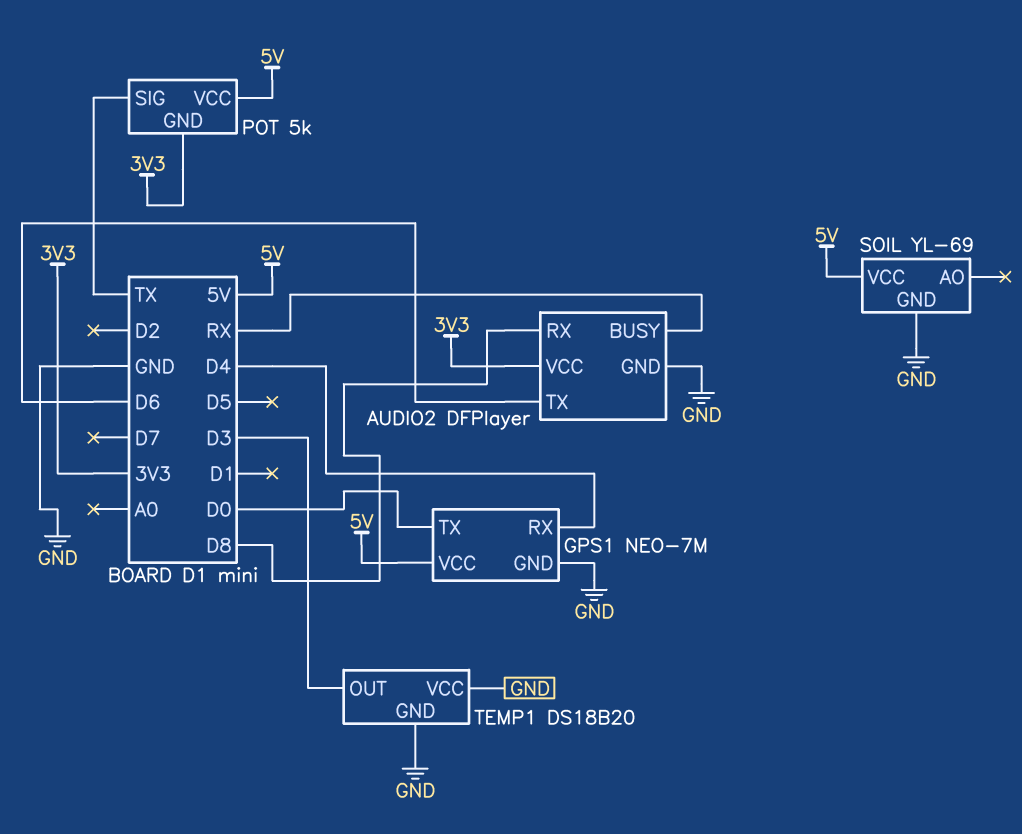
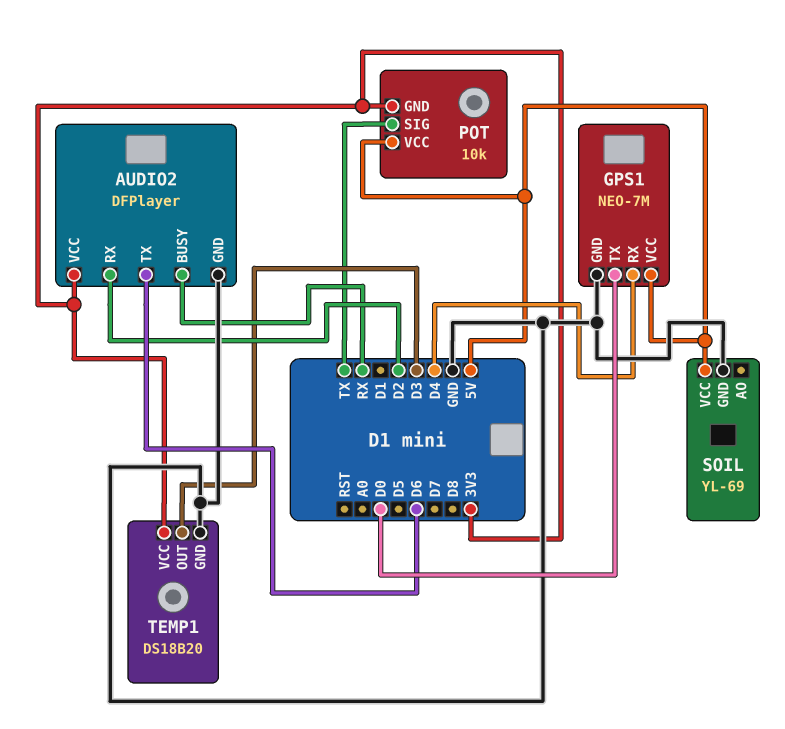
AUDIO2 pin RX: D8 -> D2
POT: 5k -> 10k
TEMP1 pin VCC: GND -> 3V3

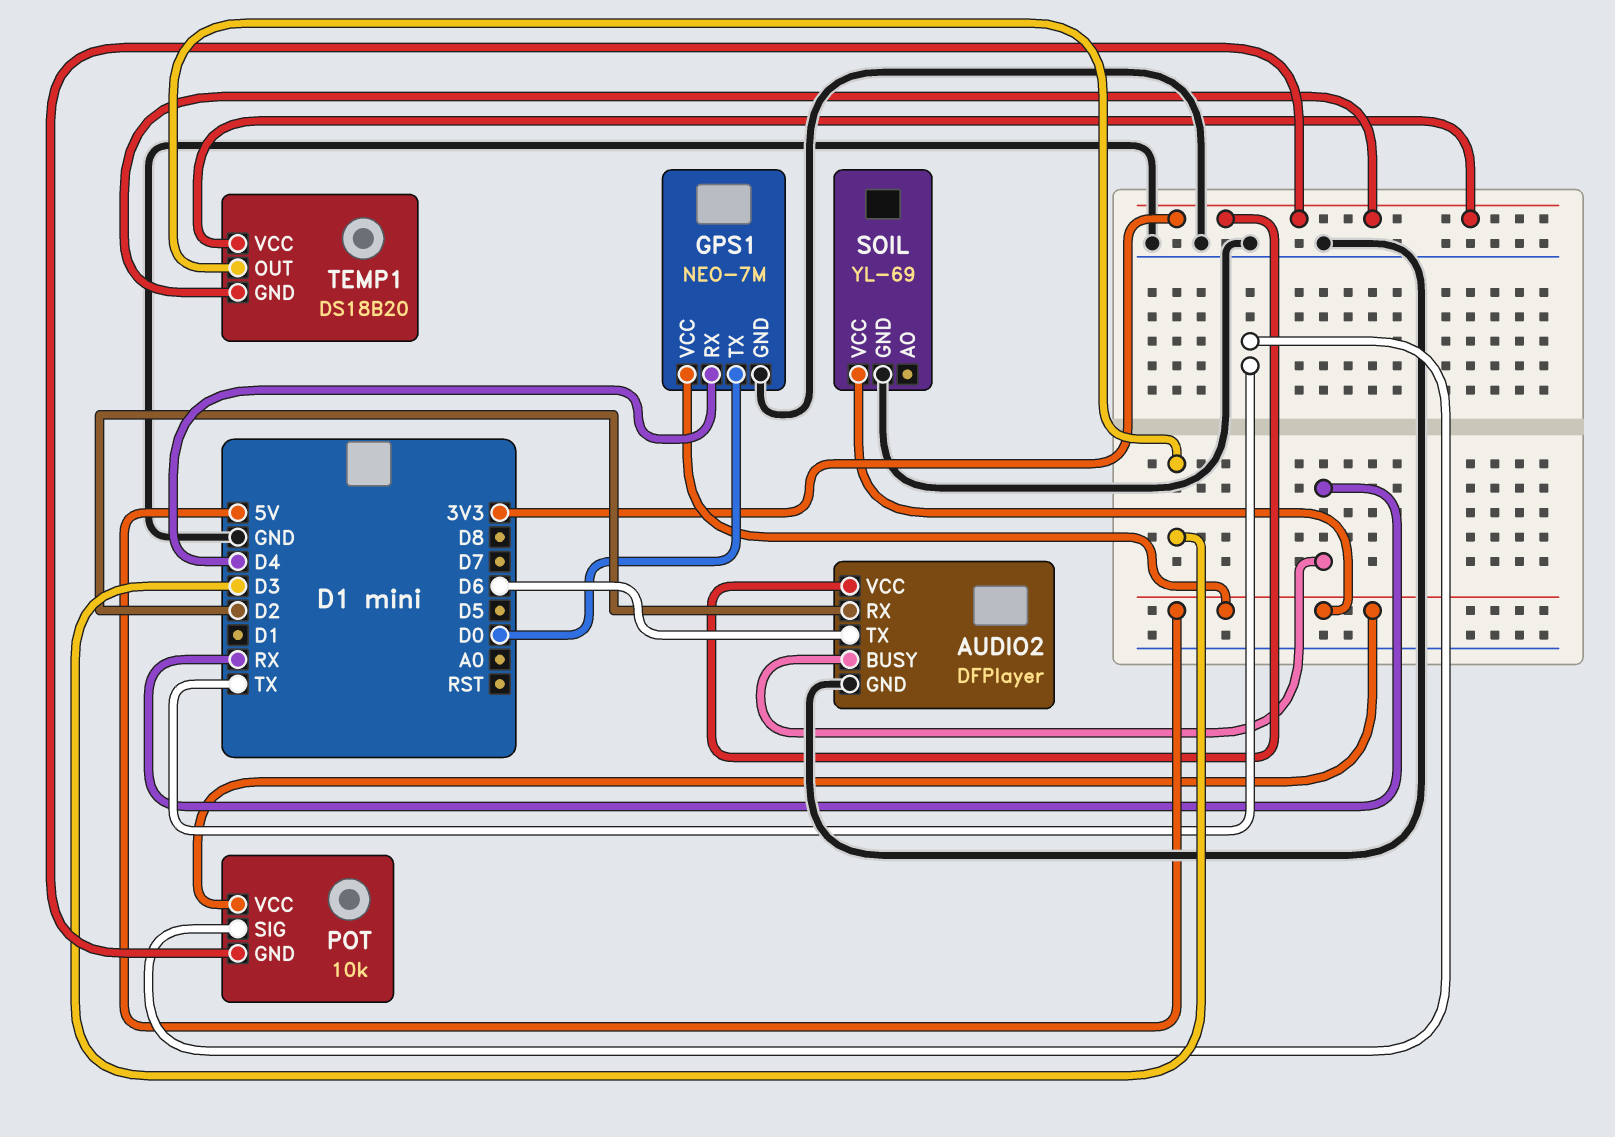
TEMP1 pin GND: GND -> 3V3

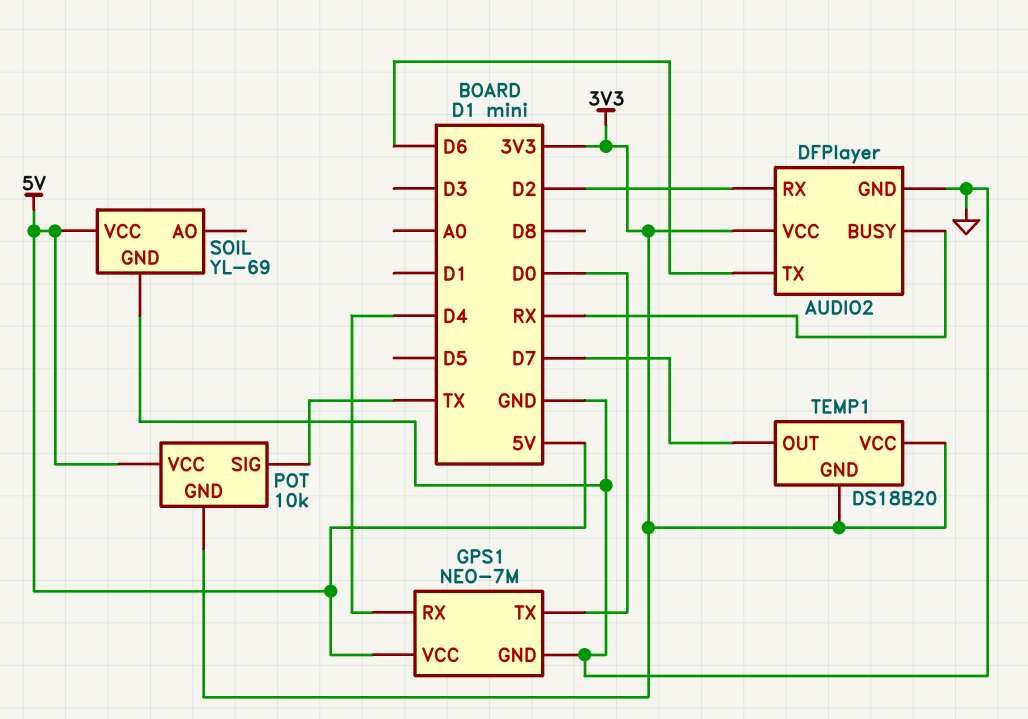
TEMP1 pin OUT: D3 -> D7

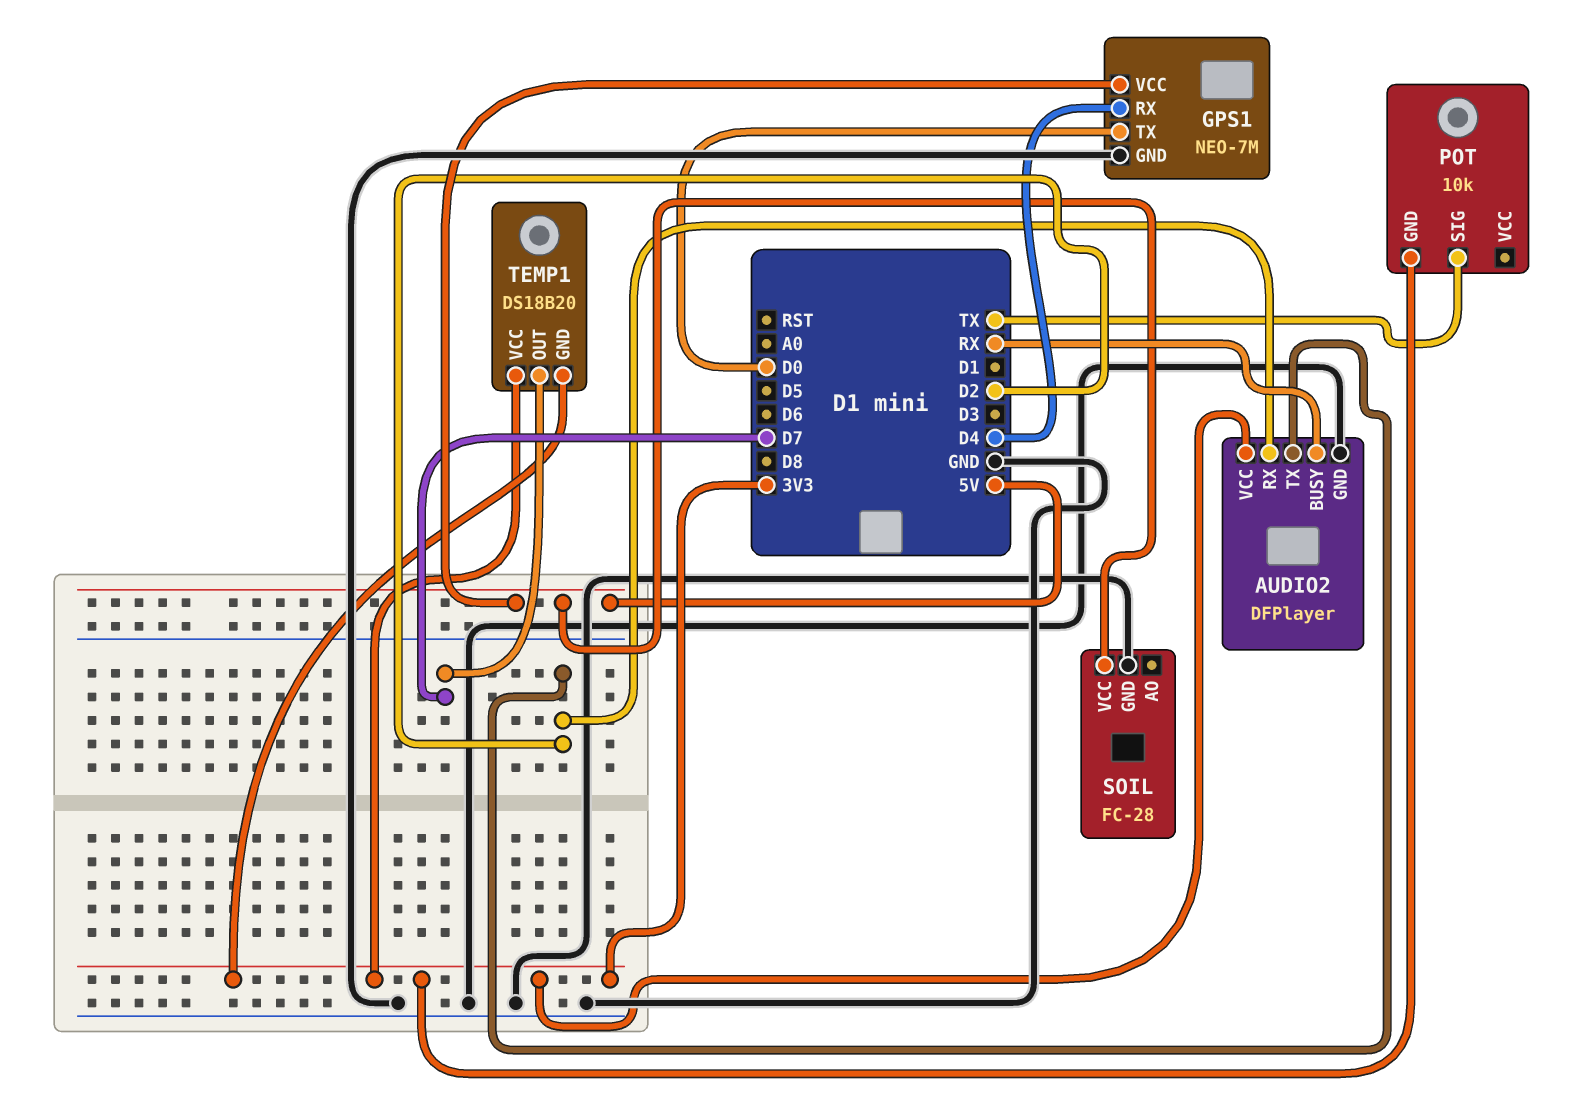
AUDIO2 pin TX: D6 -> D2
POT pin VCC: 5V -> none
SOIL: YL-69 -> FC-28

